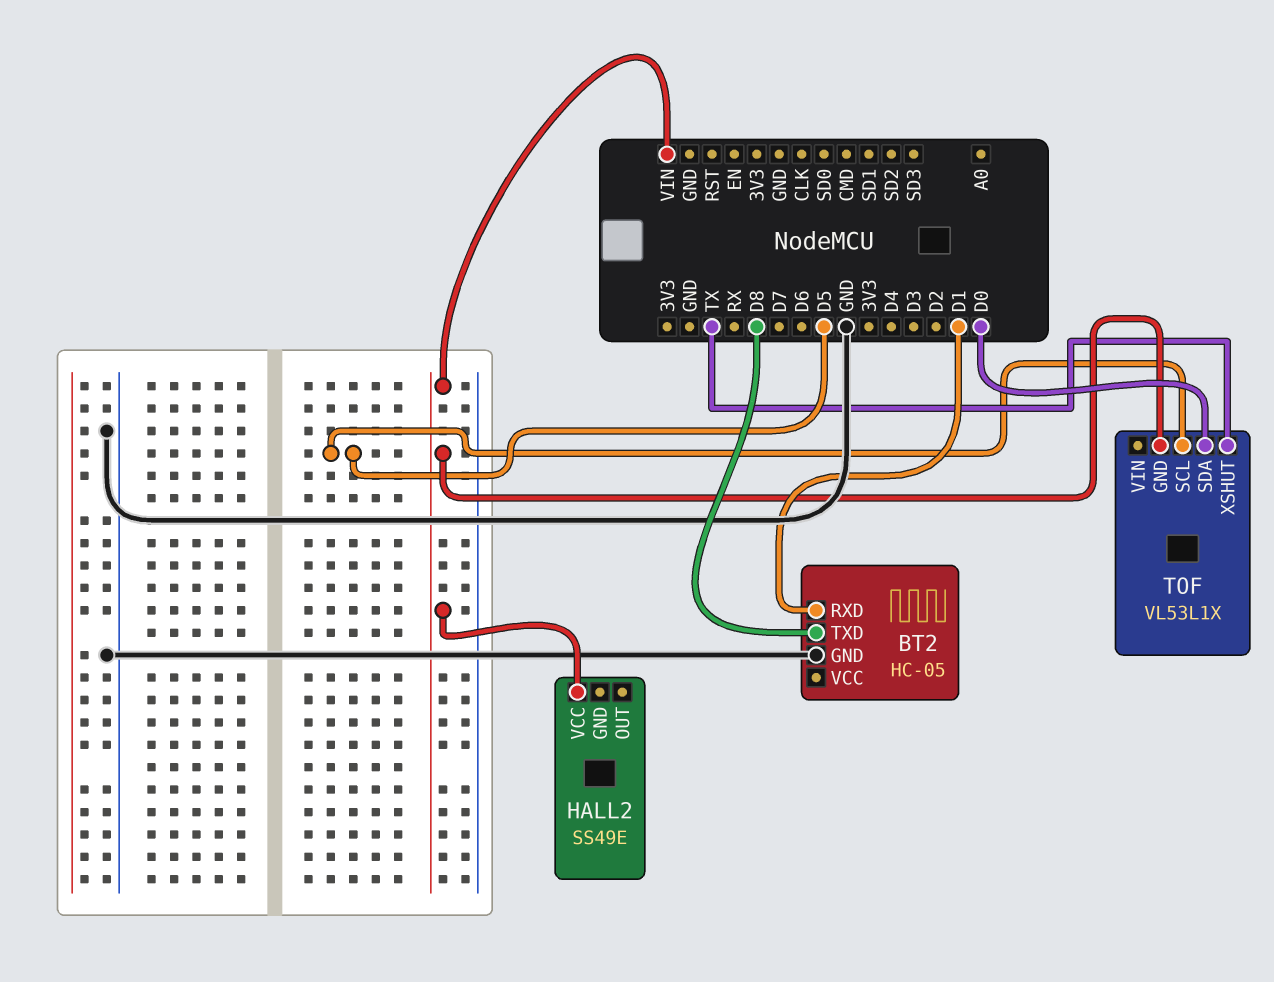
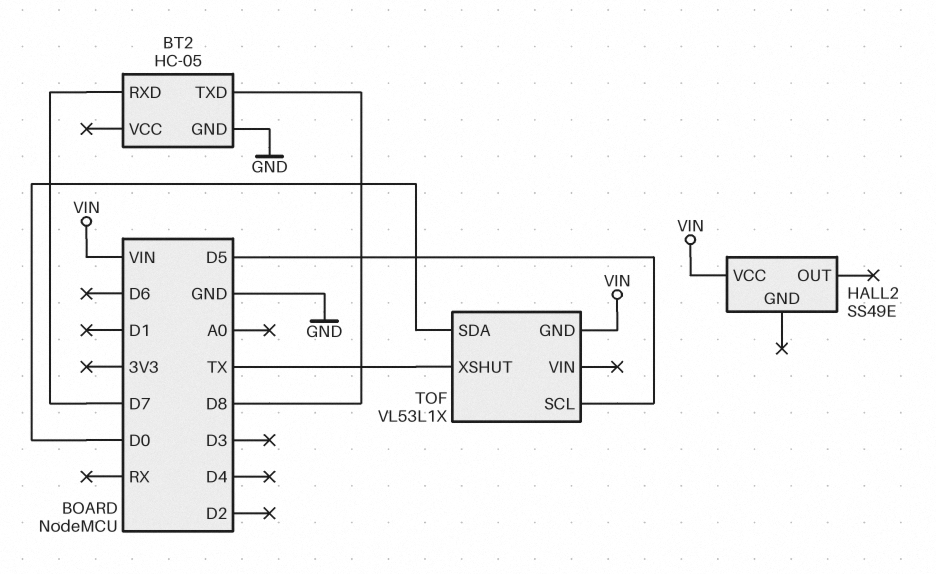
BT2 pin RXD: D1 -> D7

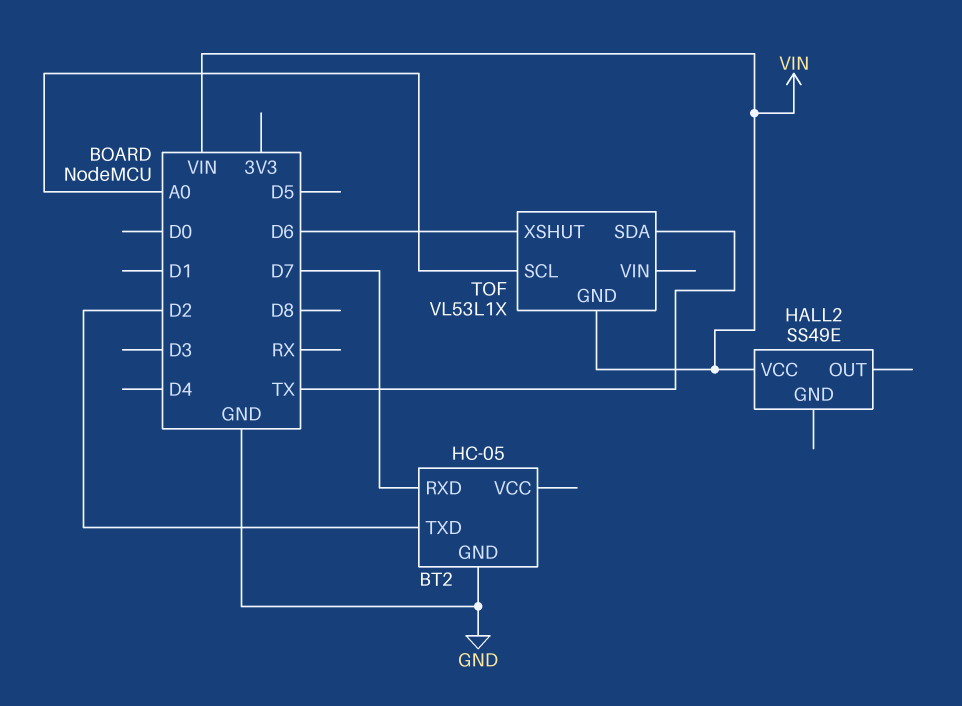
BT2 pin TXD: D8 -> D2
TOF pin SCL: D5 -> A0
TOF pin SDA: D0 -> TX
TOF pin XSHUT: TX -> D6

